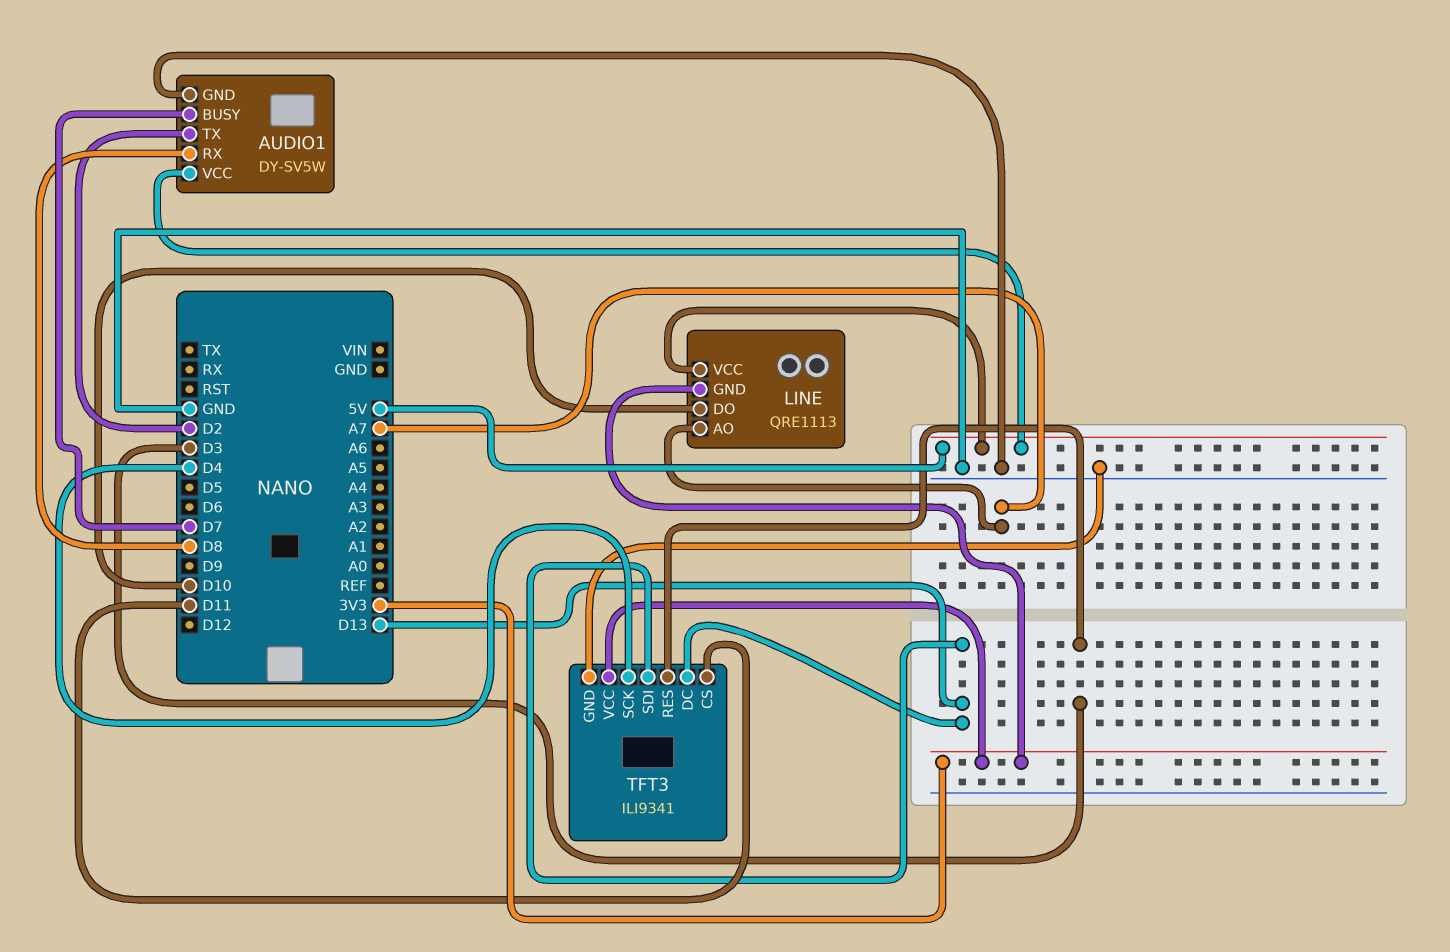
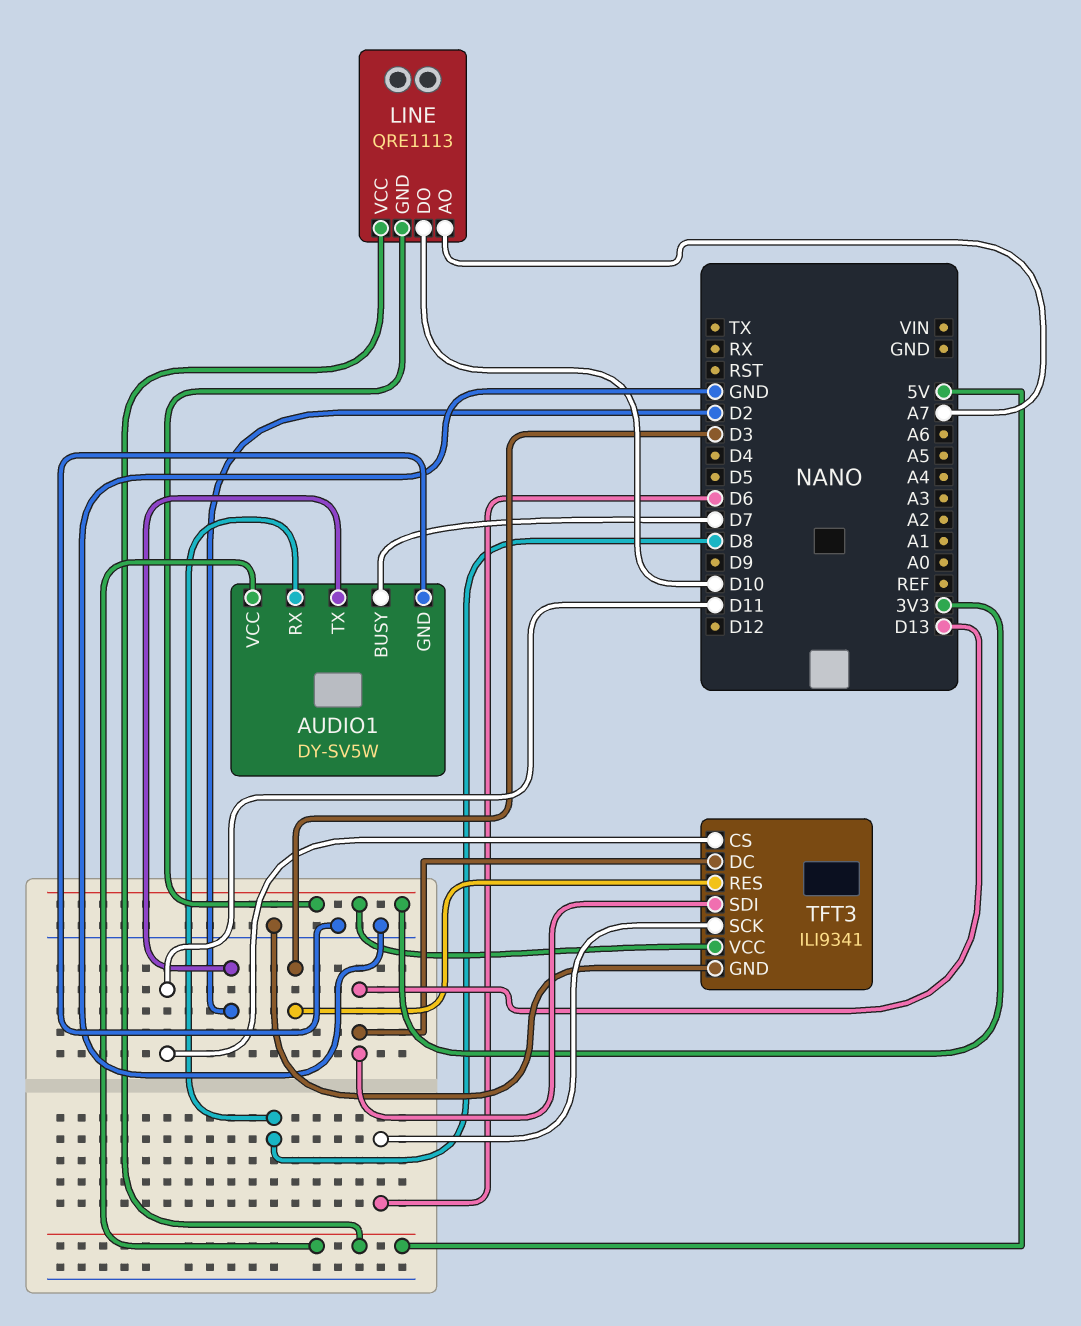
TFT3 pin SCK: D4 -> D6

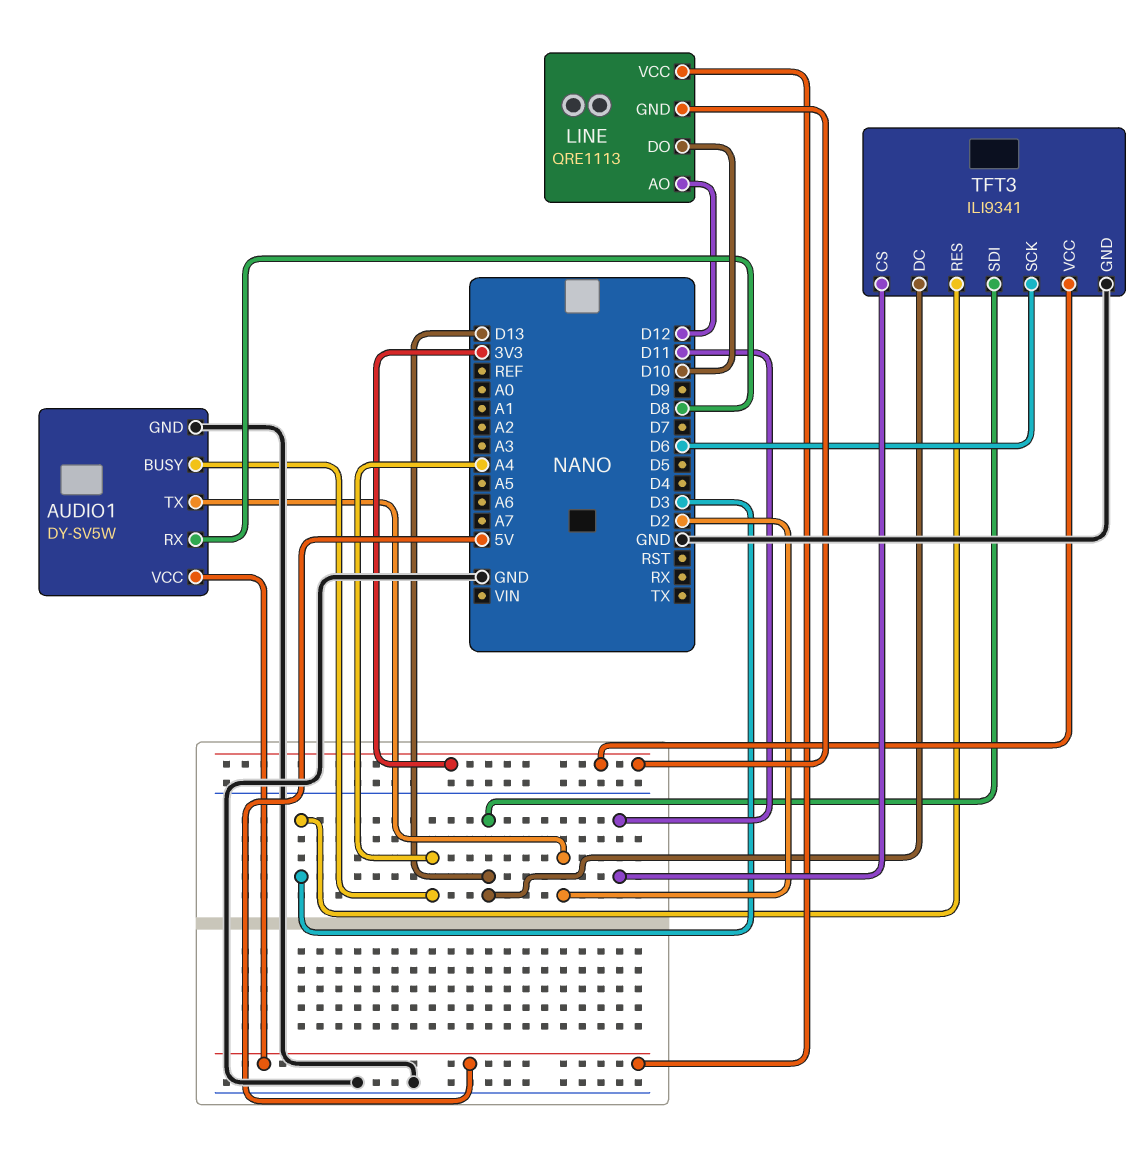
AUDIO1 pin BUSY: D7 -> A4
LINE pin AO: A7 -> D12

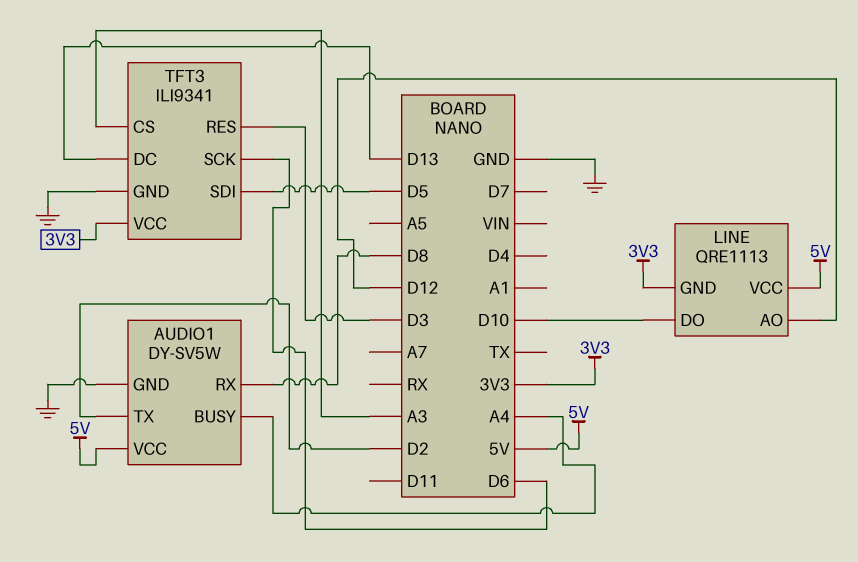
TFT3 pin CS: D11 -> A3
TFT3 pin SDI: D13 -> D5

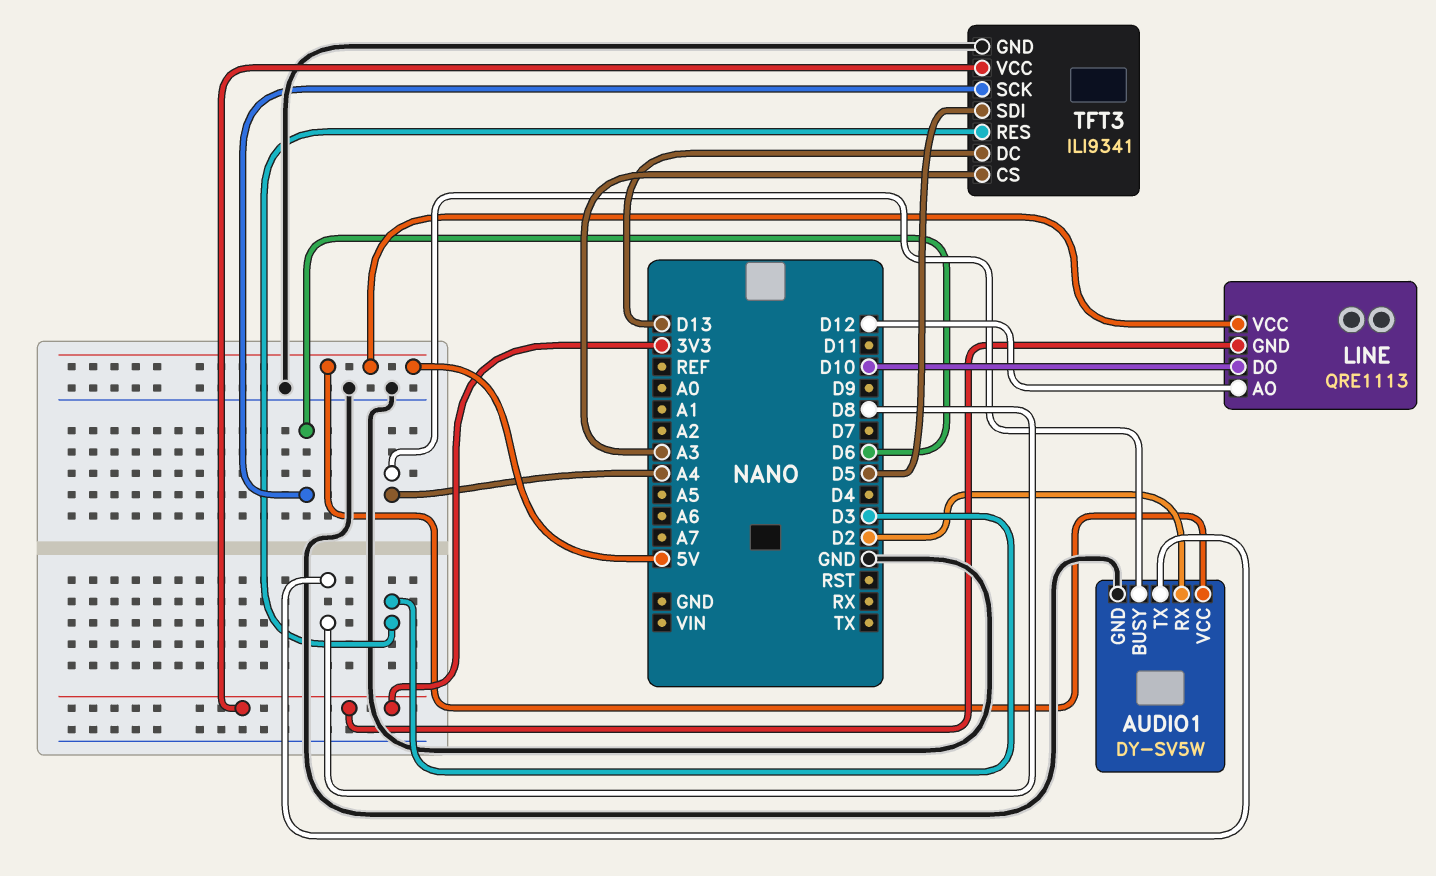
AUDIO1 pin RX: D8 -> D2
AUDIO1 pin TX: D2 -> D8

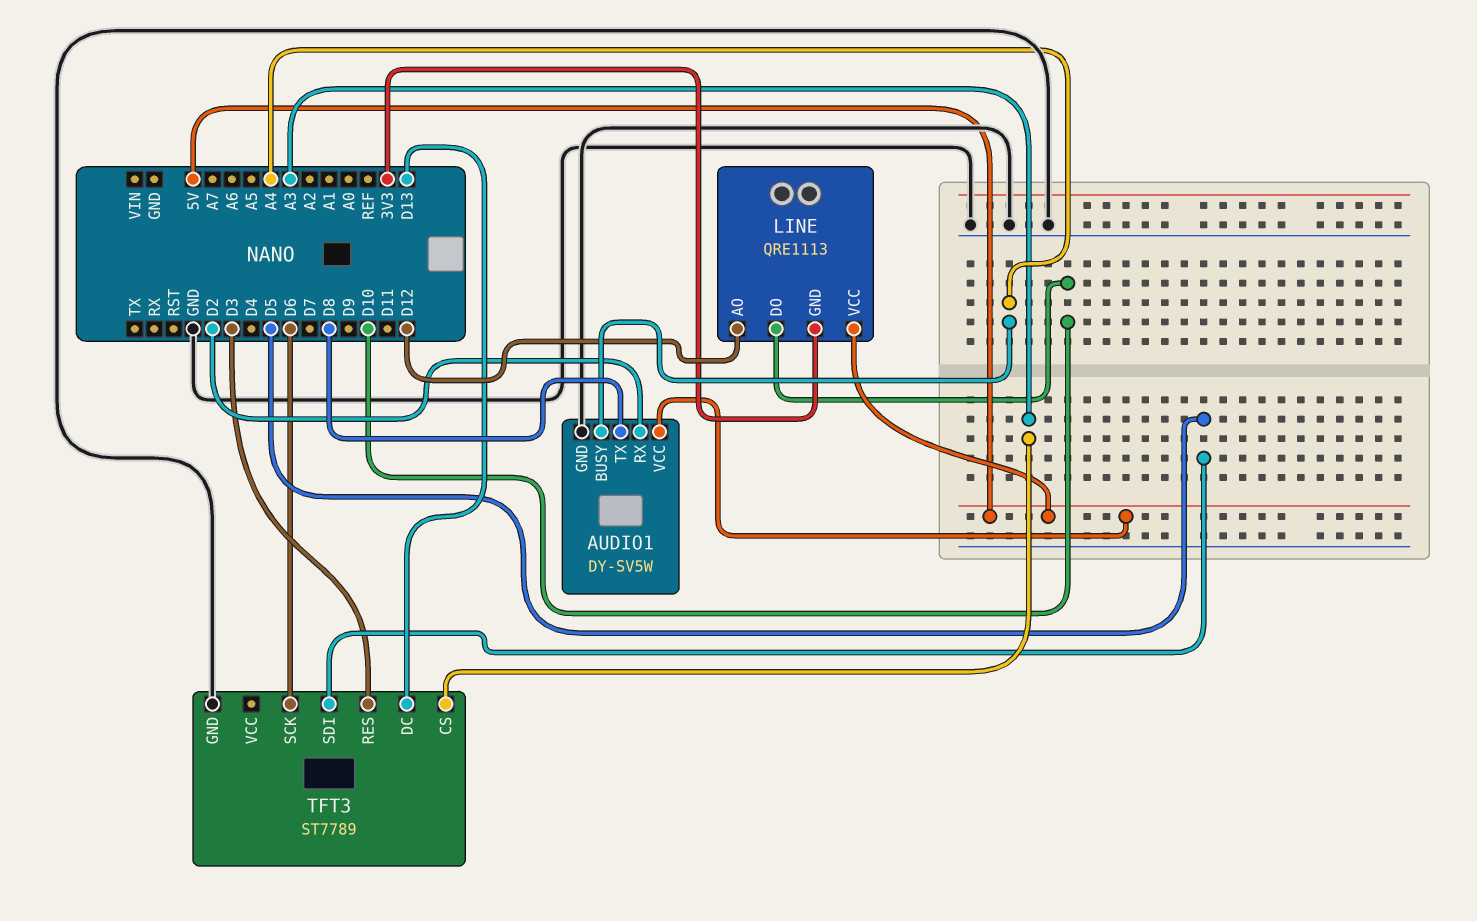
TFT3: ILI9341 -> ST7789
TFT3 pin VCC: 3V3 -> none

